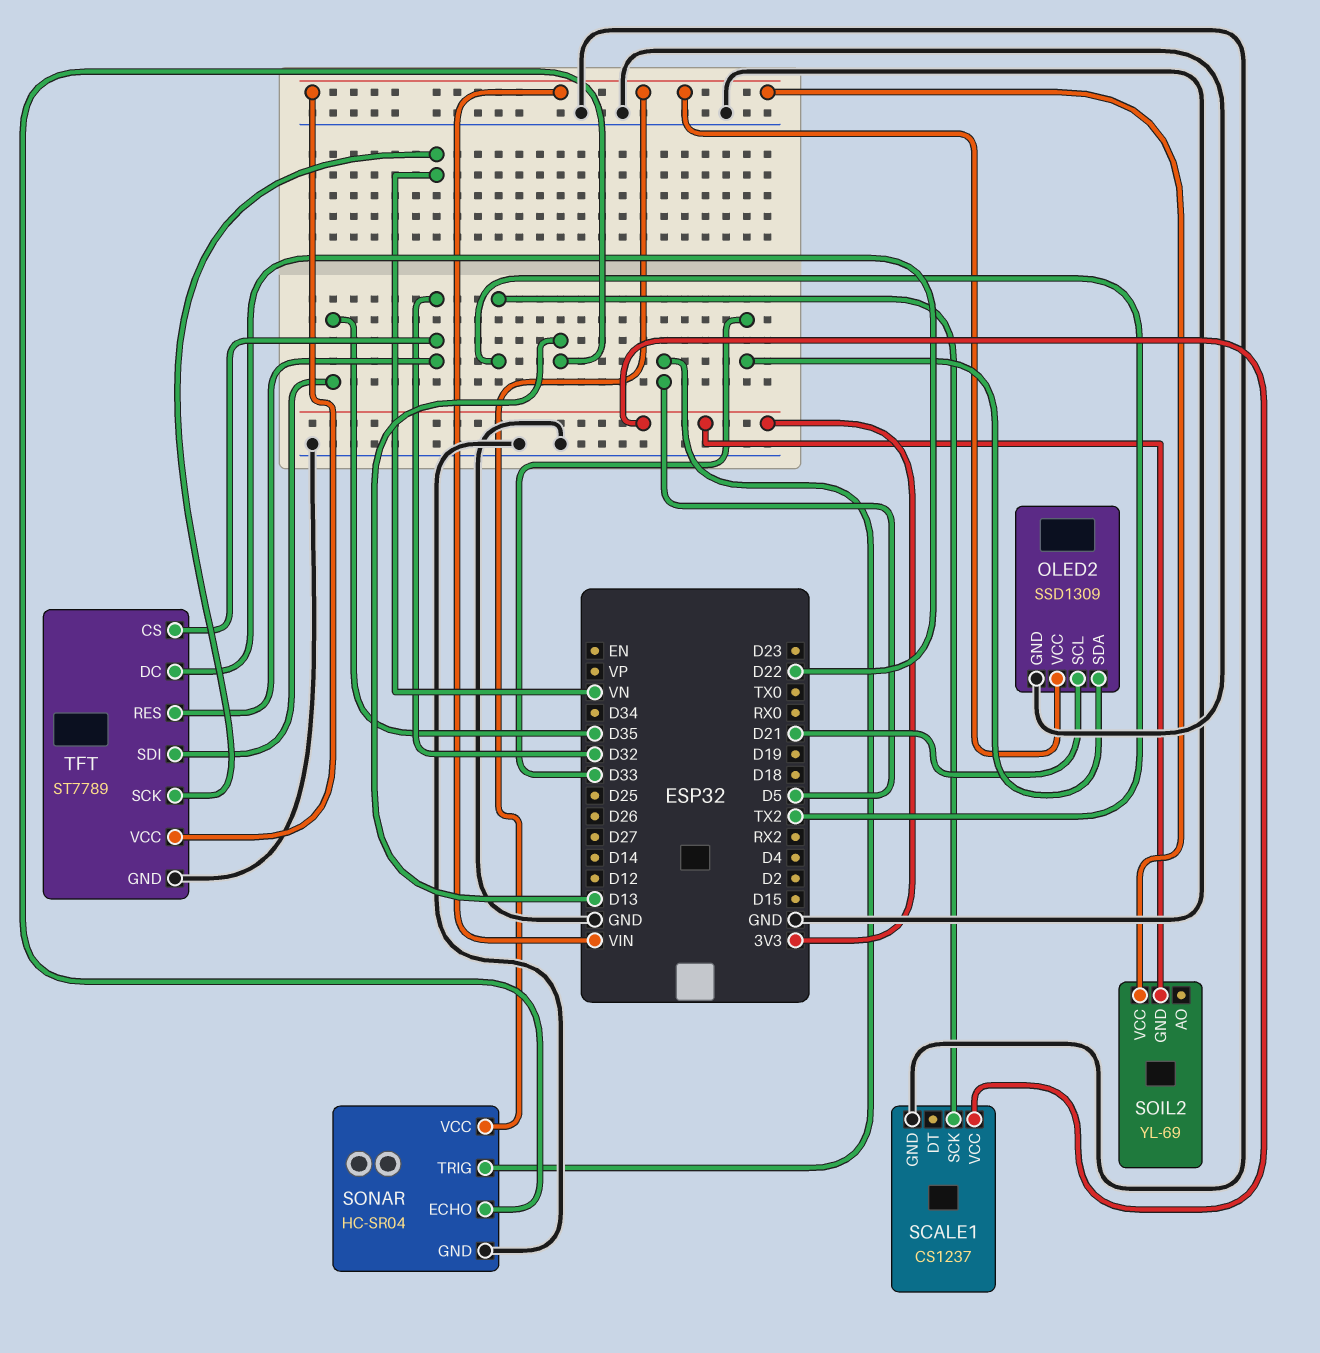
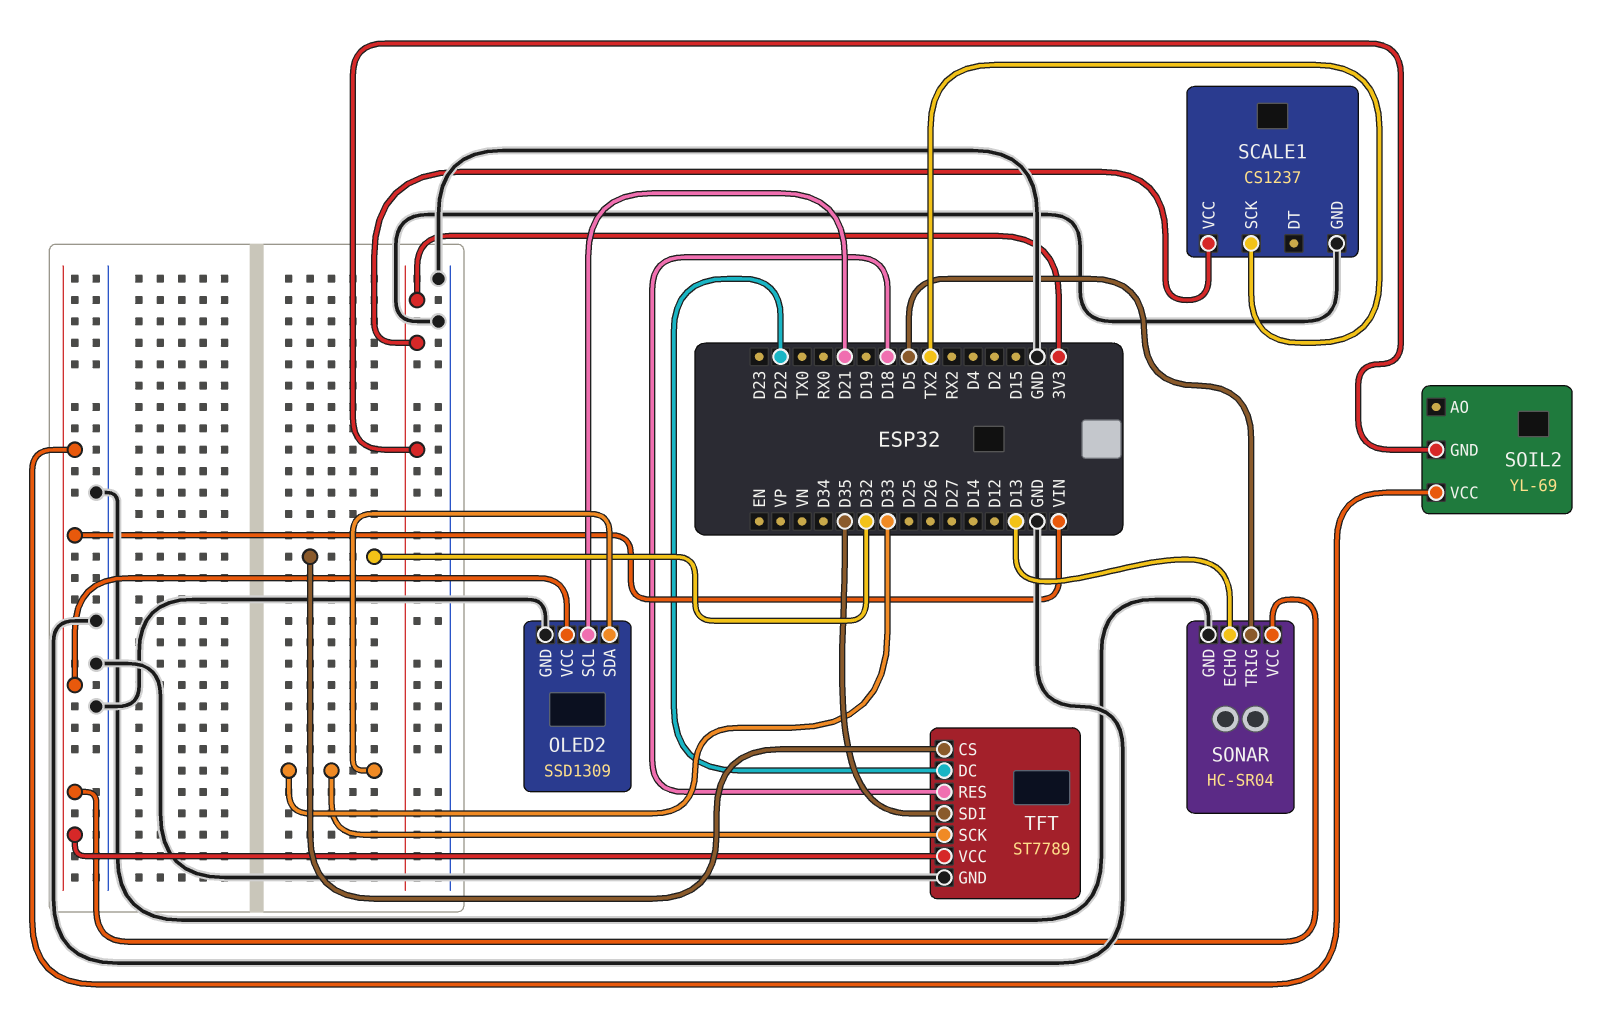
TFT pin RES: D32 -> D18
TFT pin SCK: VN -> D33

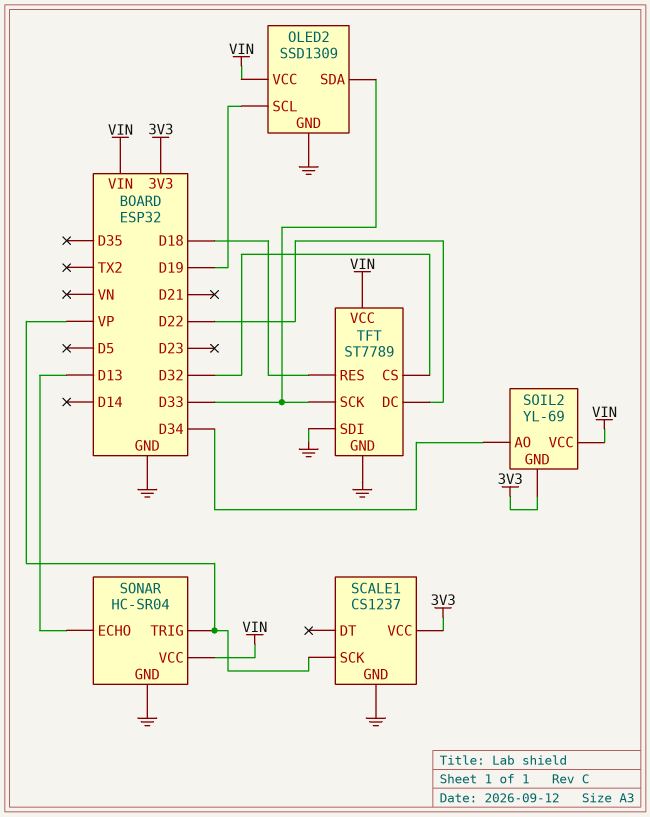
OLED2 pin SCL: D21 -> D19
SCALE1 pin SCK: TX2 -> VP
SOIL2 pin AO: none -> D34
SONAR pin TRIG: D5 -> VP
TFT pin SDI: D35 -> GND

